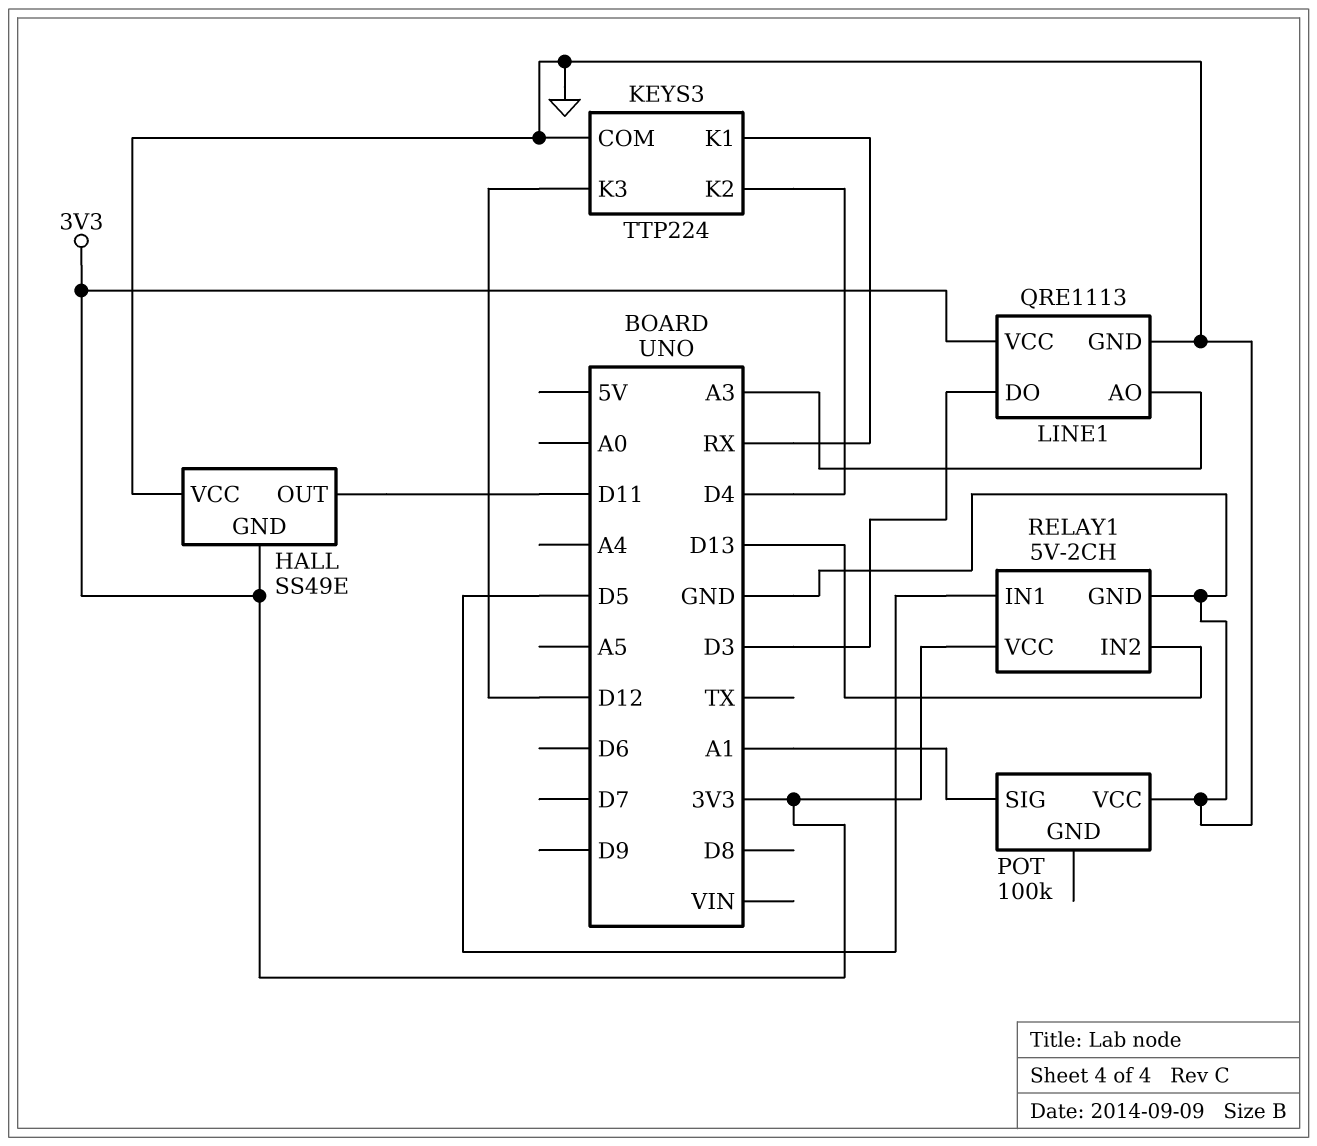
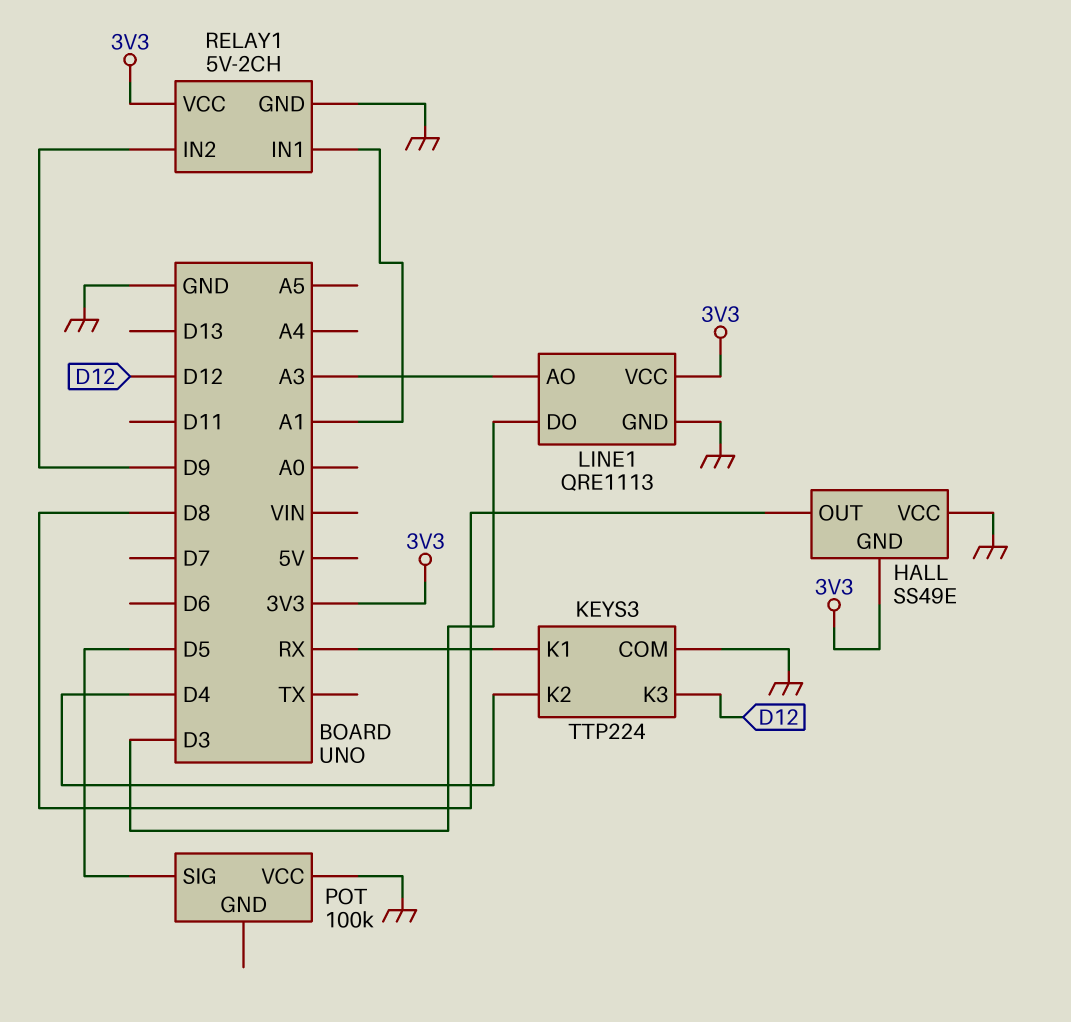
HALL pin OUT: D11 -> D8
POT pin SIG: A1 -> D5
RELAY1 pin IN1: D5 -> A1
RELAY1 pin IN2: D13 -> D9

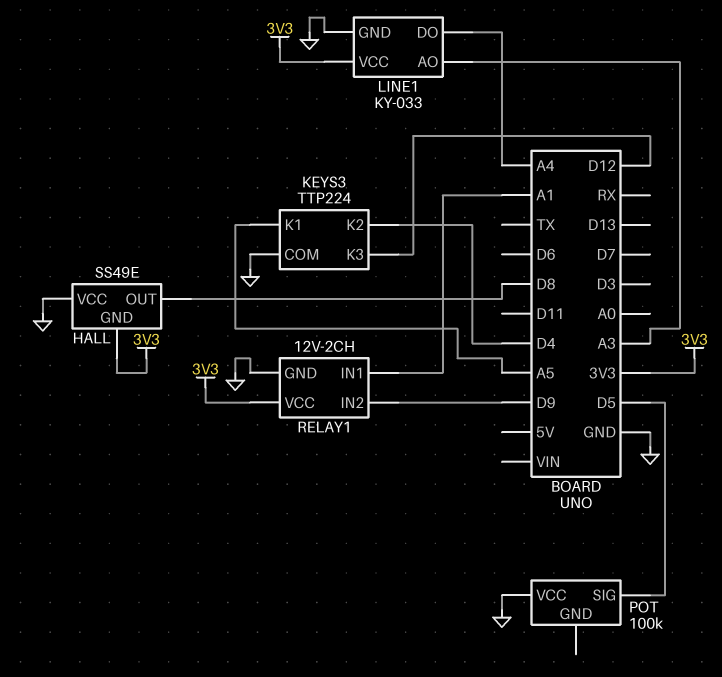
KEYS3 pin K1: RX -> A5
LINE1: QRE1113 -> KY-033
LINE1 pin DO: D3 -> A4
RELAY1: 5V-2CH -> 12V-2CH

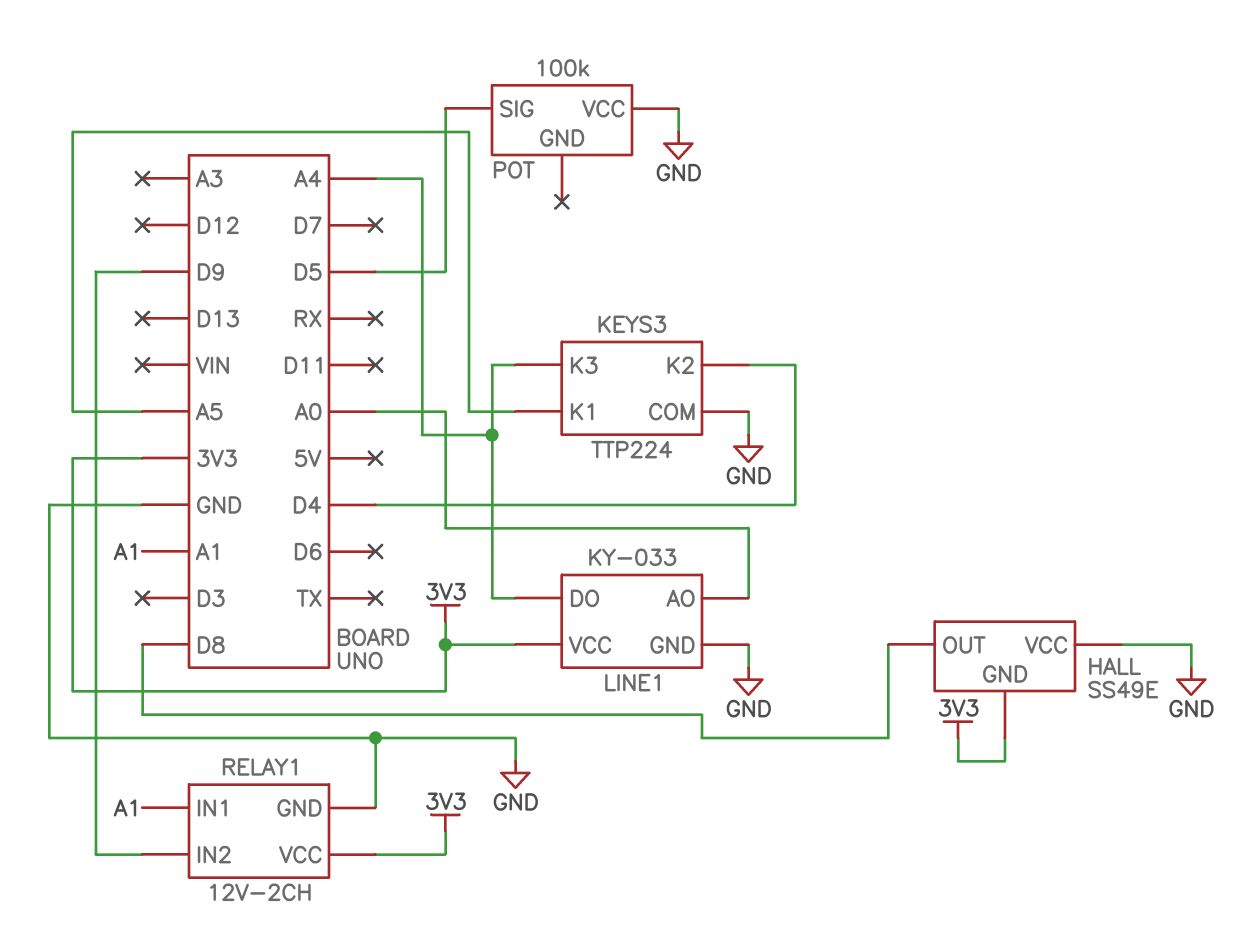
KEYS3 pin K3: D12 -> A4
LINE1 pin AO: A3 -> A0

